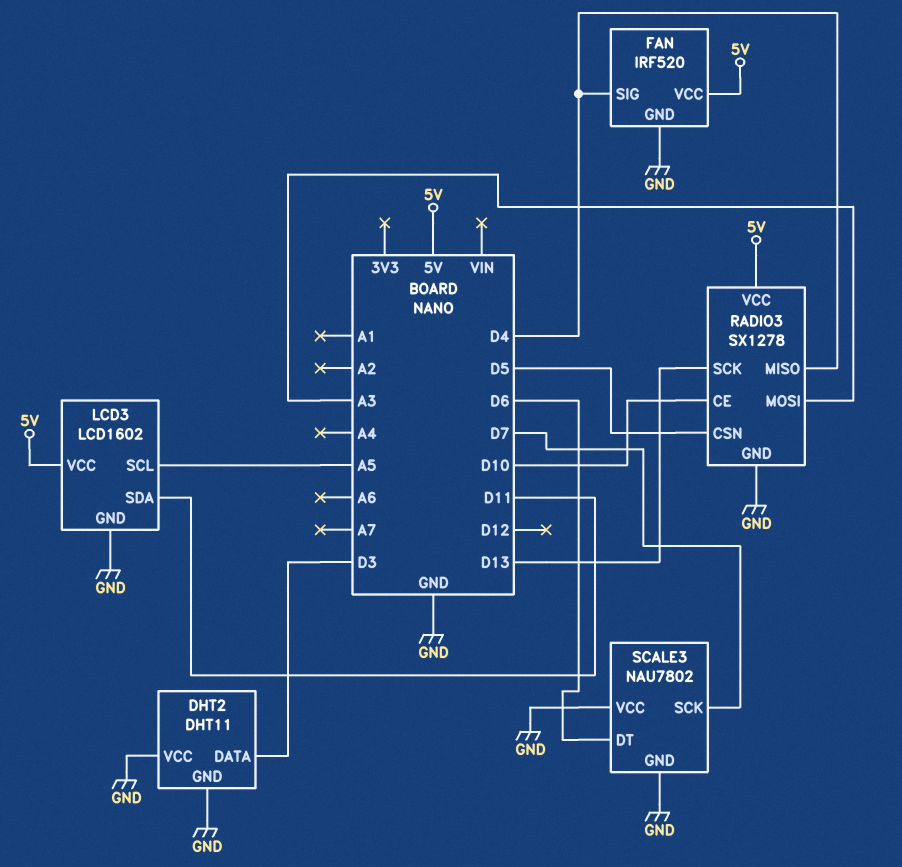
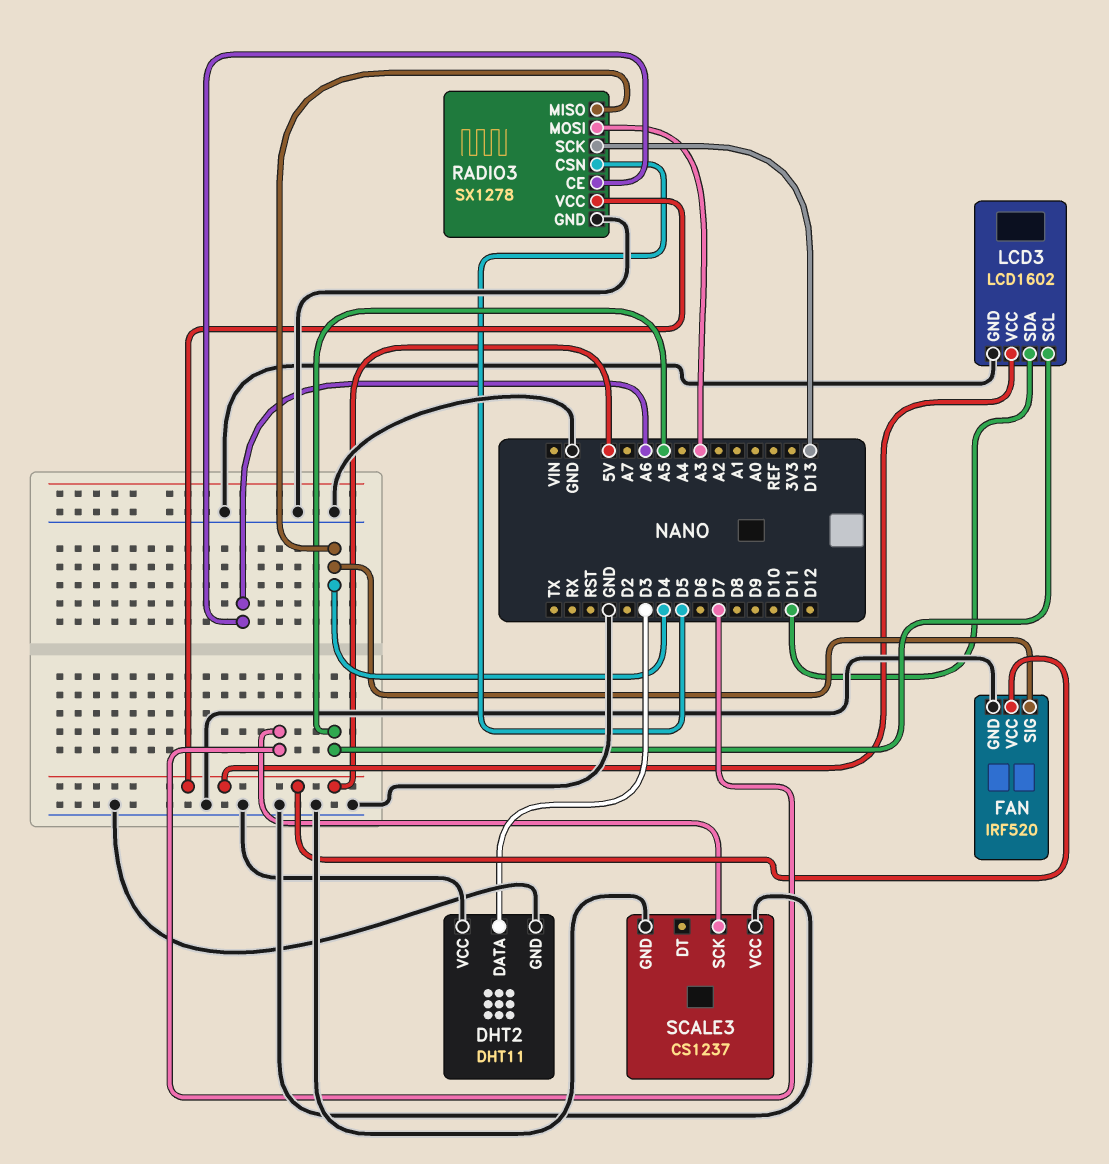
RADIO3 pin CE: D10 -> A6
SCALE3: NAU7802 -> CS1237
SCALE3 pin DT: D6 -> none

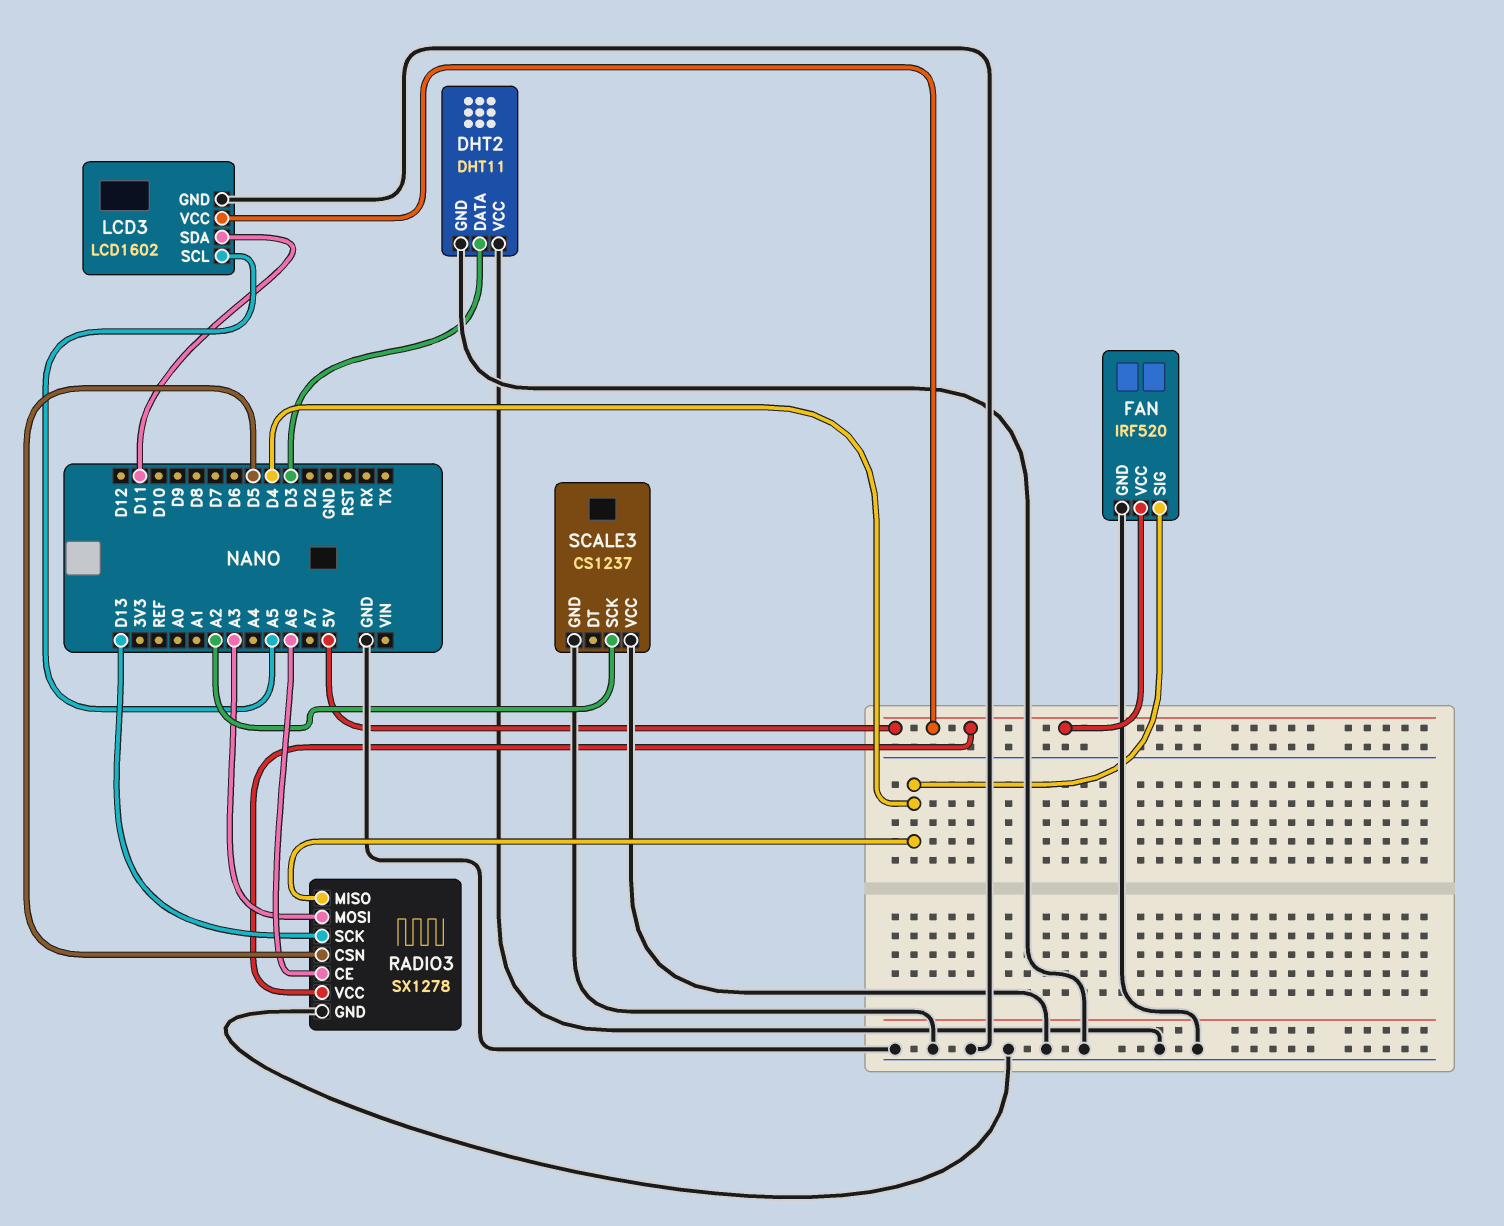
SCALE3 pin SCK: D7 -> A2

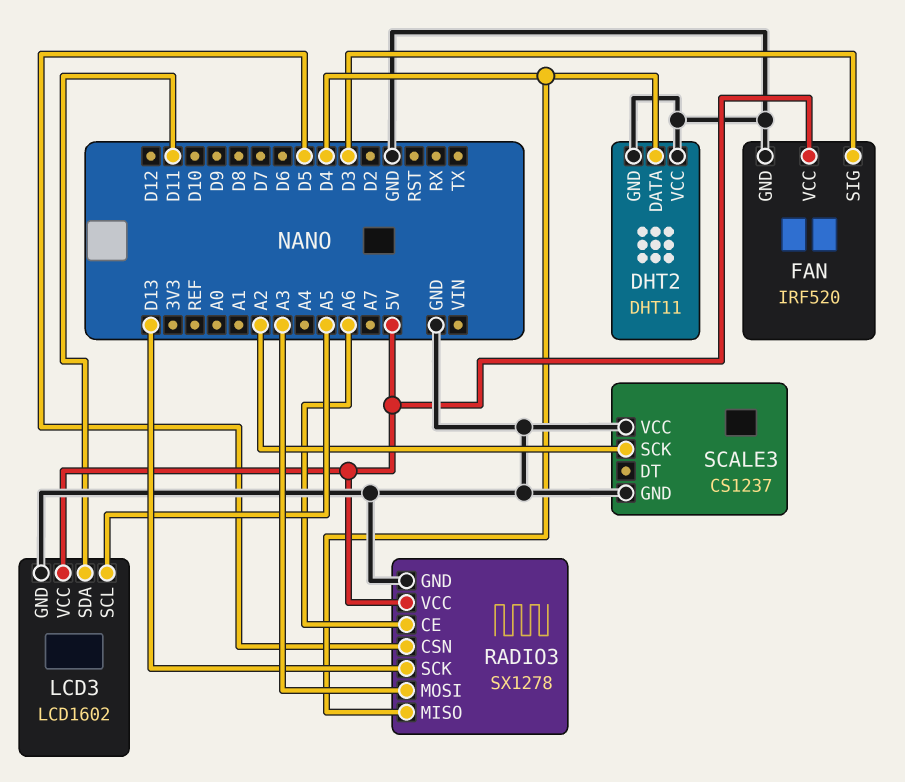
DHT2 pin DATA: D3 -> D4
FAN pin SIG: D4 -> D3

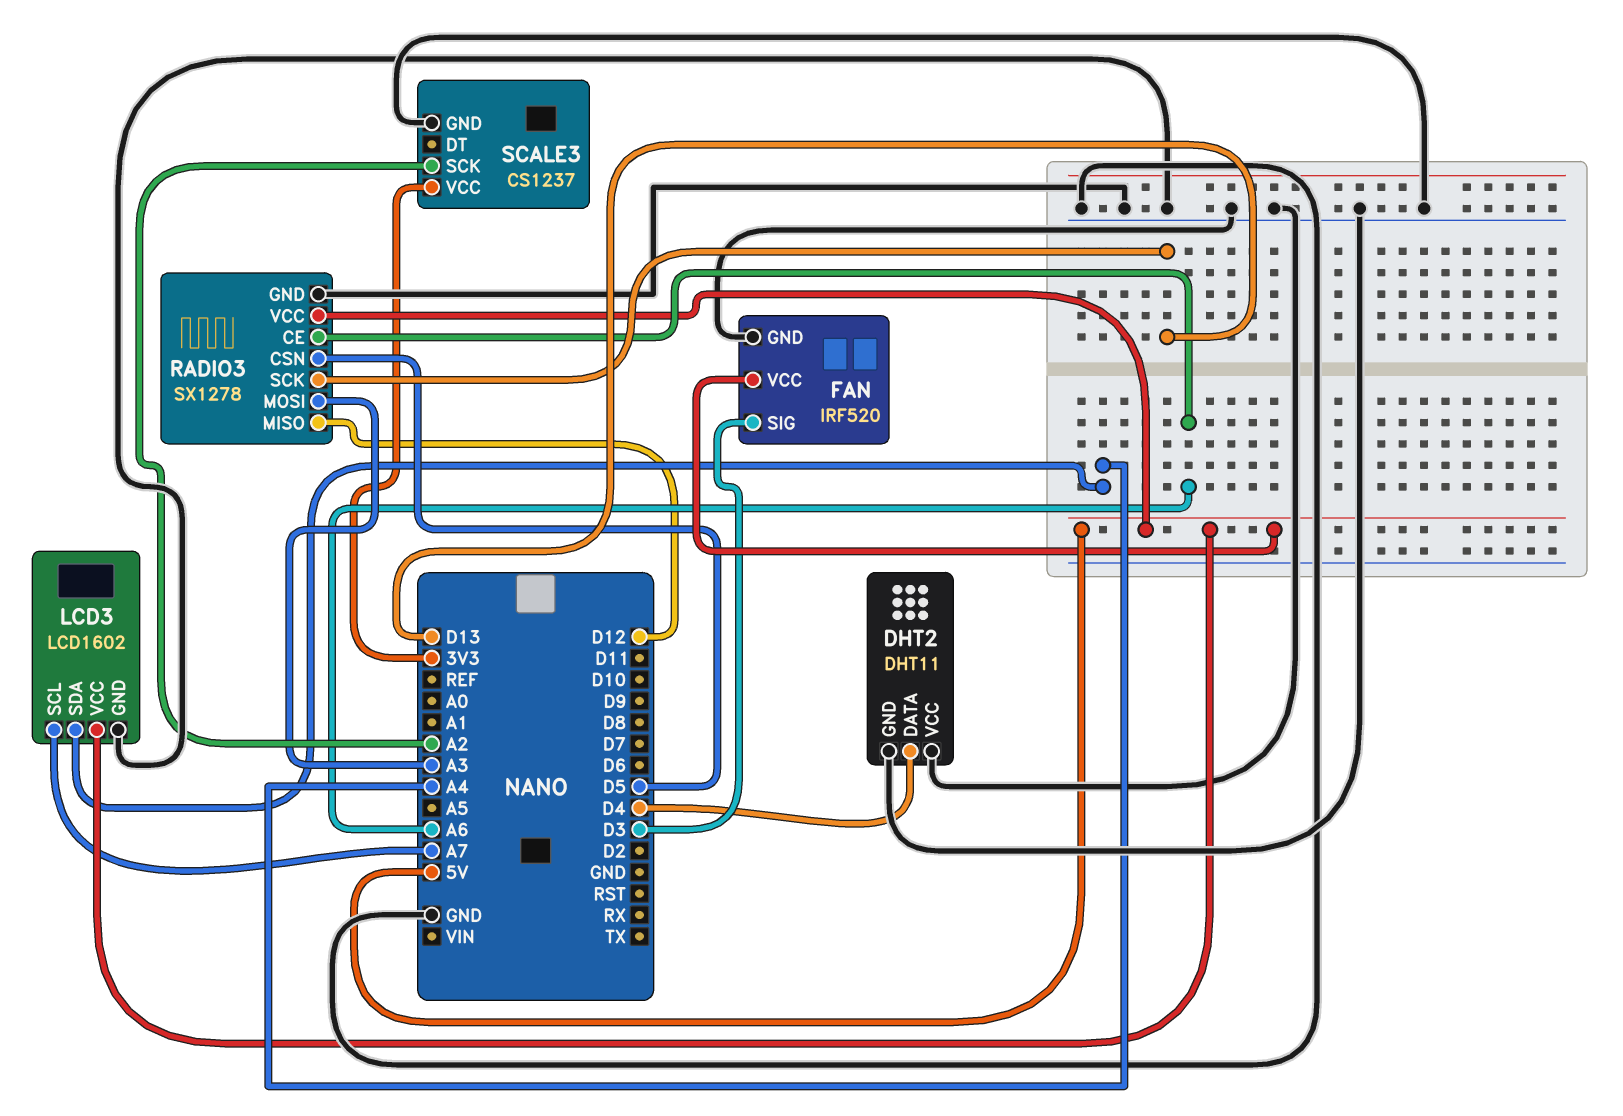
LCD3 pin SCL: A5 -> A7
LCD3 pin SDA: D11 -> A4
RADIO3 pin MISO: D4 -> D12
SCALE3 pin VCC: GND -> 3V3

